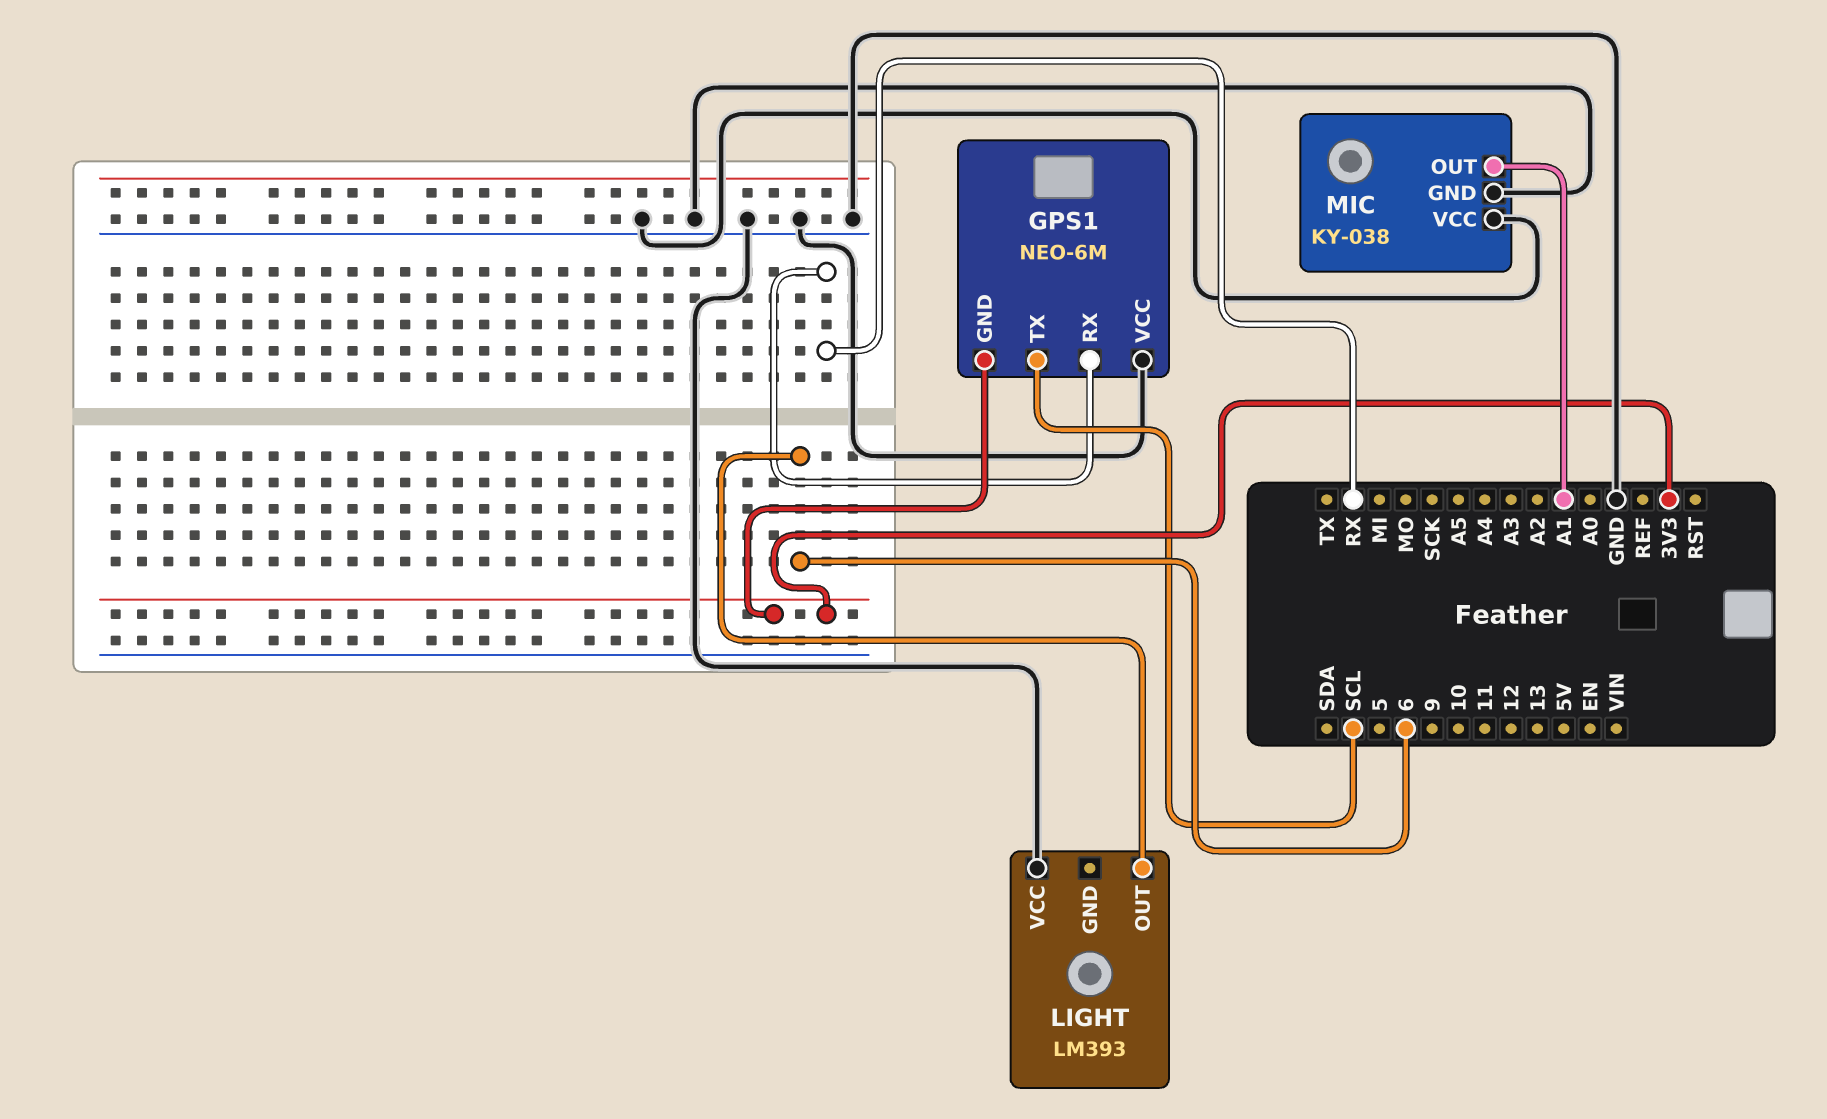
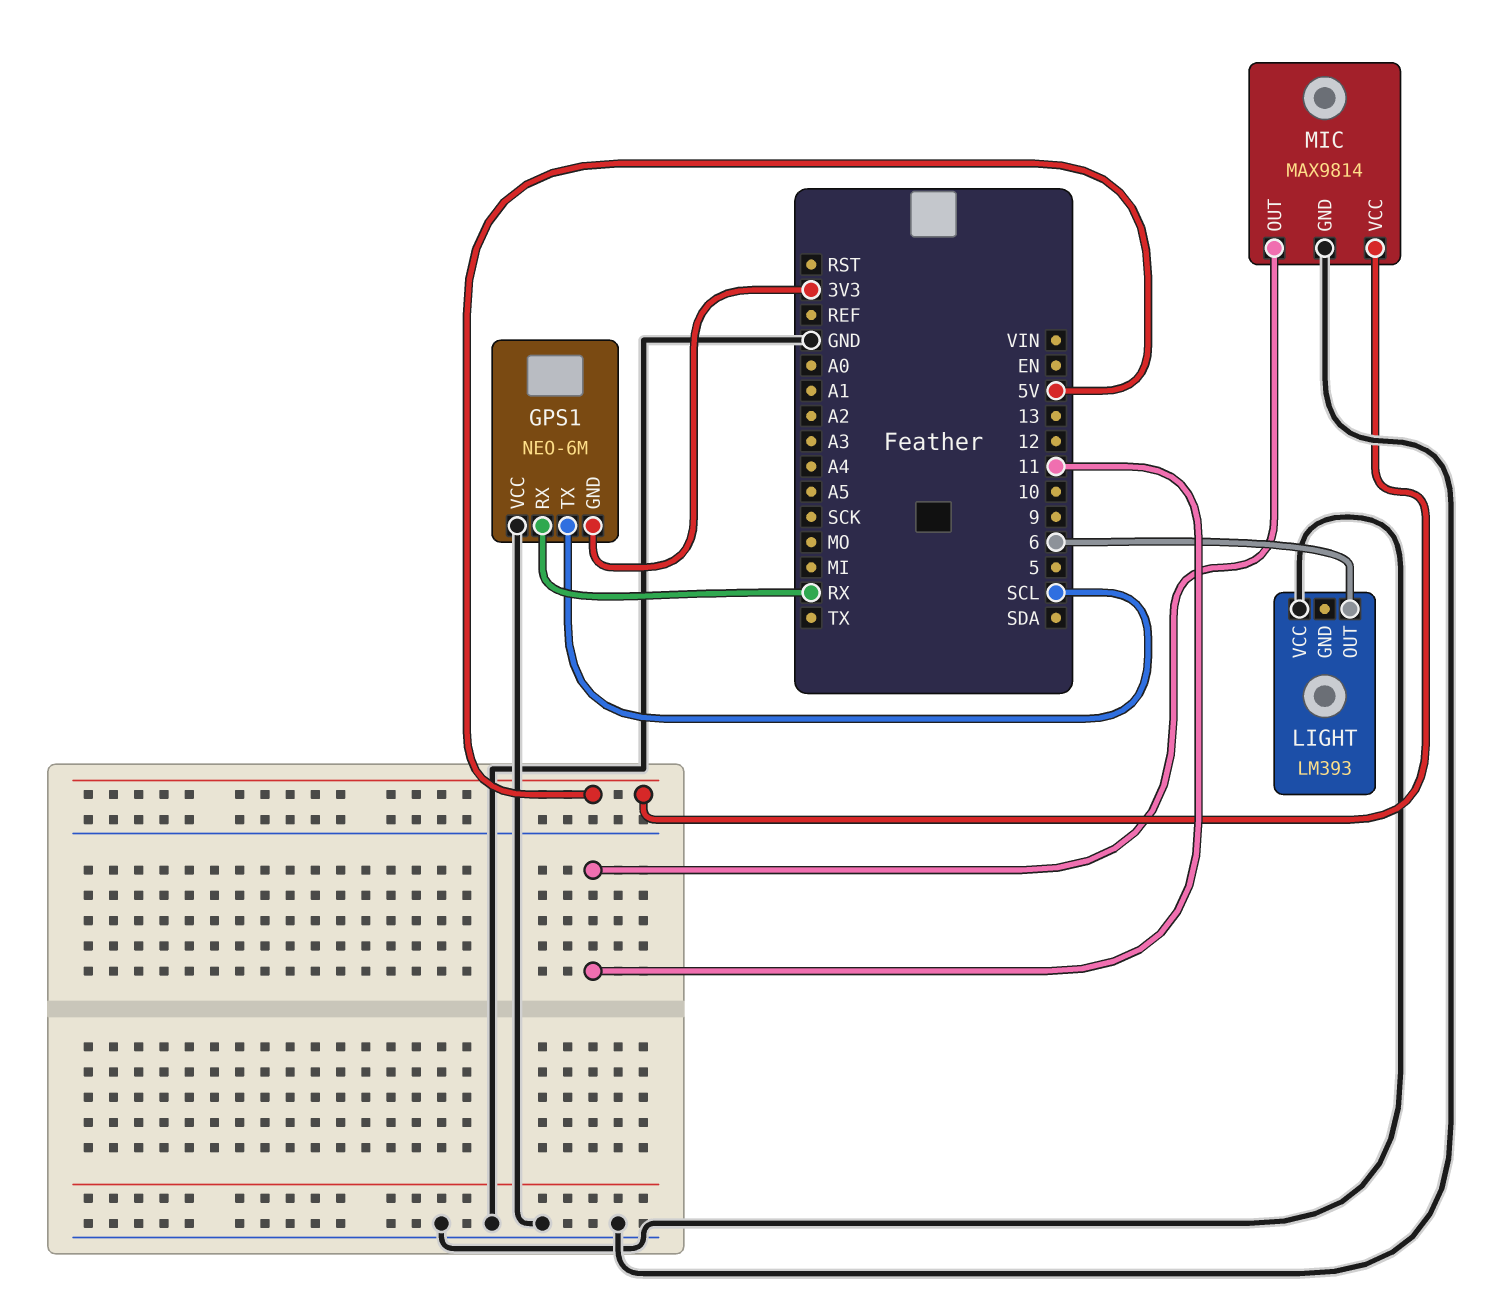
MIC: KY-038 -> MAX9814
MIC pin OUT: A1 -> 11
MIC pin VCC: GND -> 5V

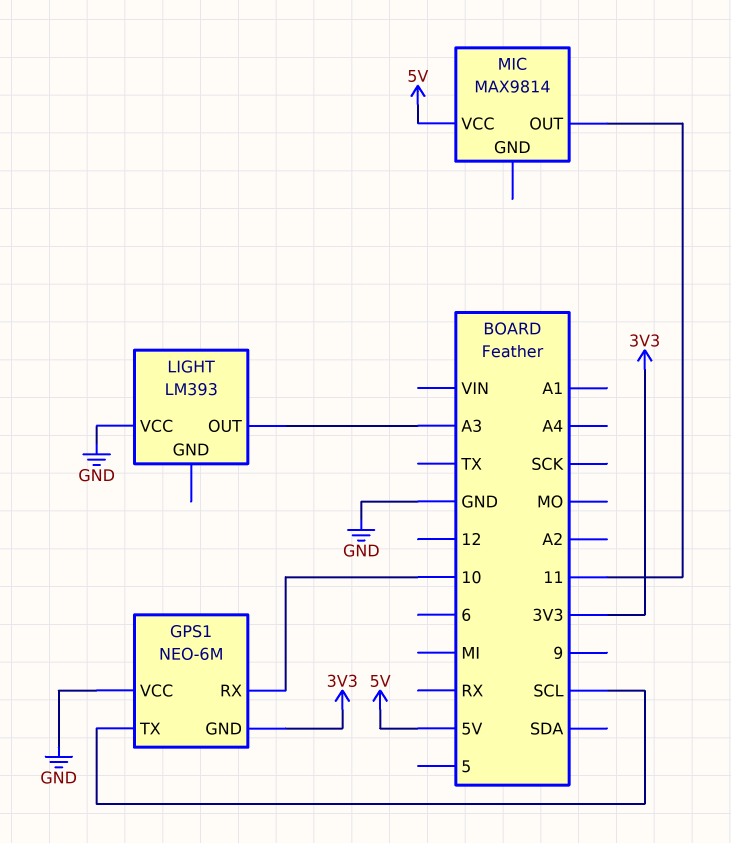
GPS1 pin RX: RX -> 10
LIGHT pin OUT: 6 -> A3
MIC pin GND: GND -> none

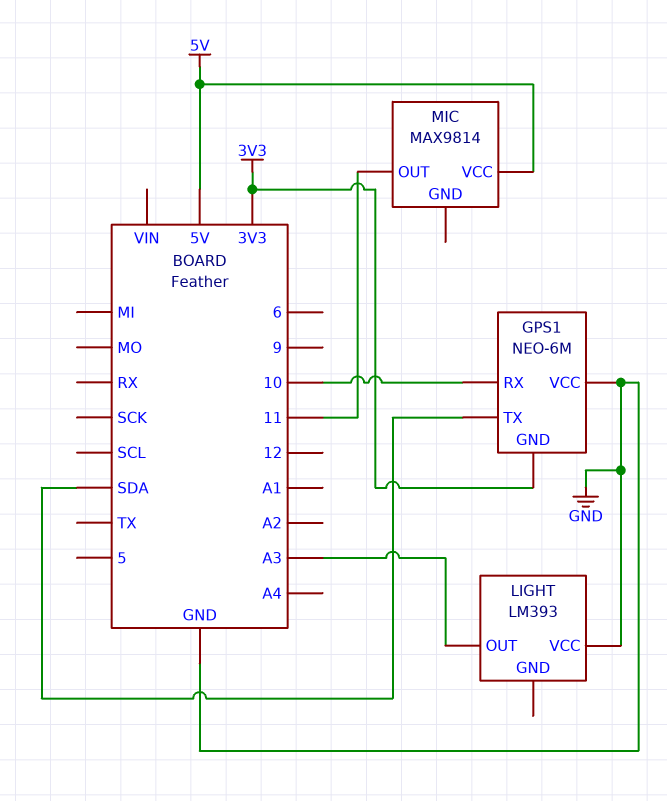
GPS1 pin TX: SCL -> SDA

